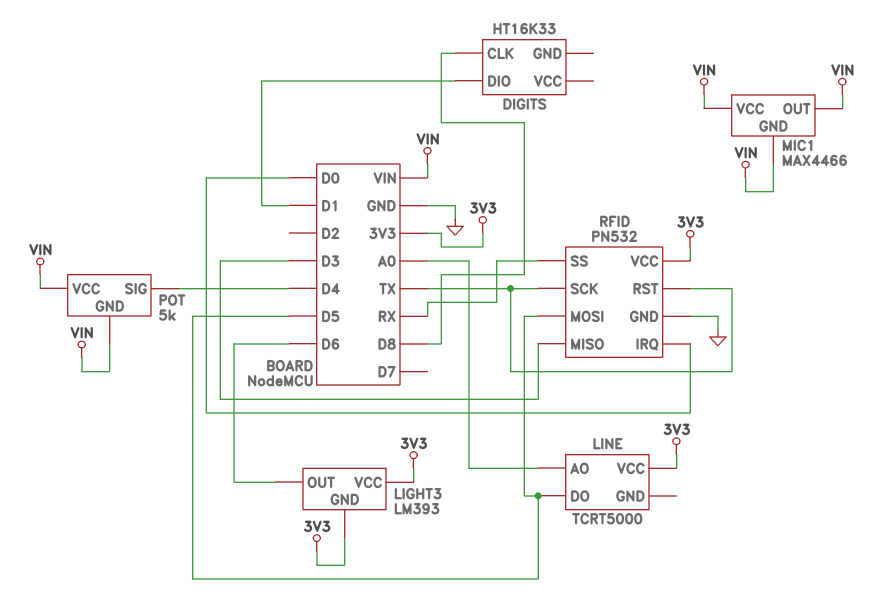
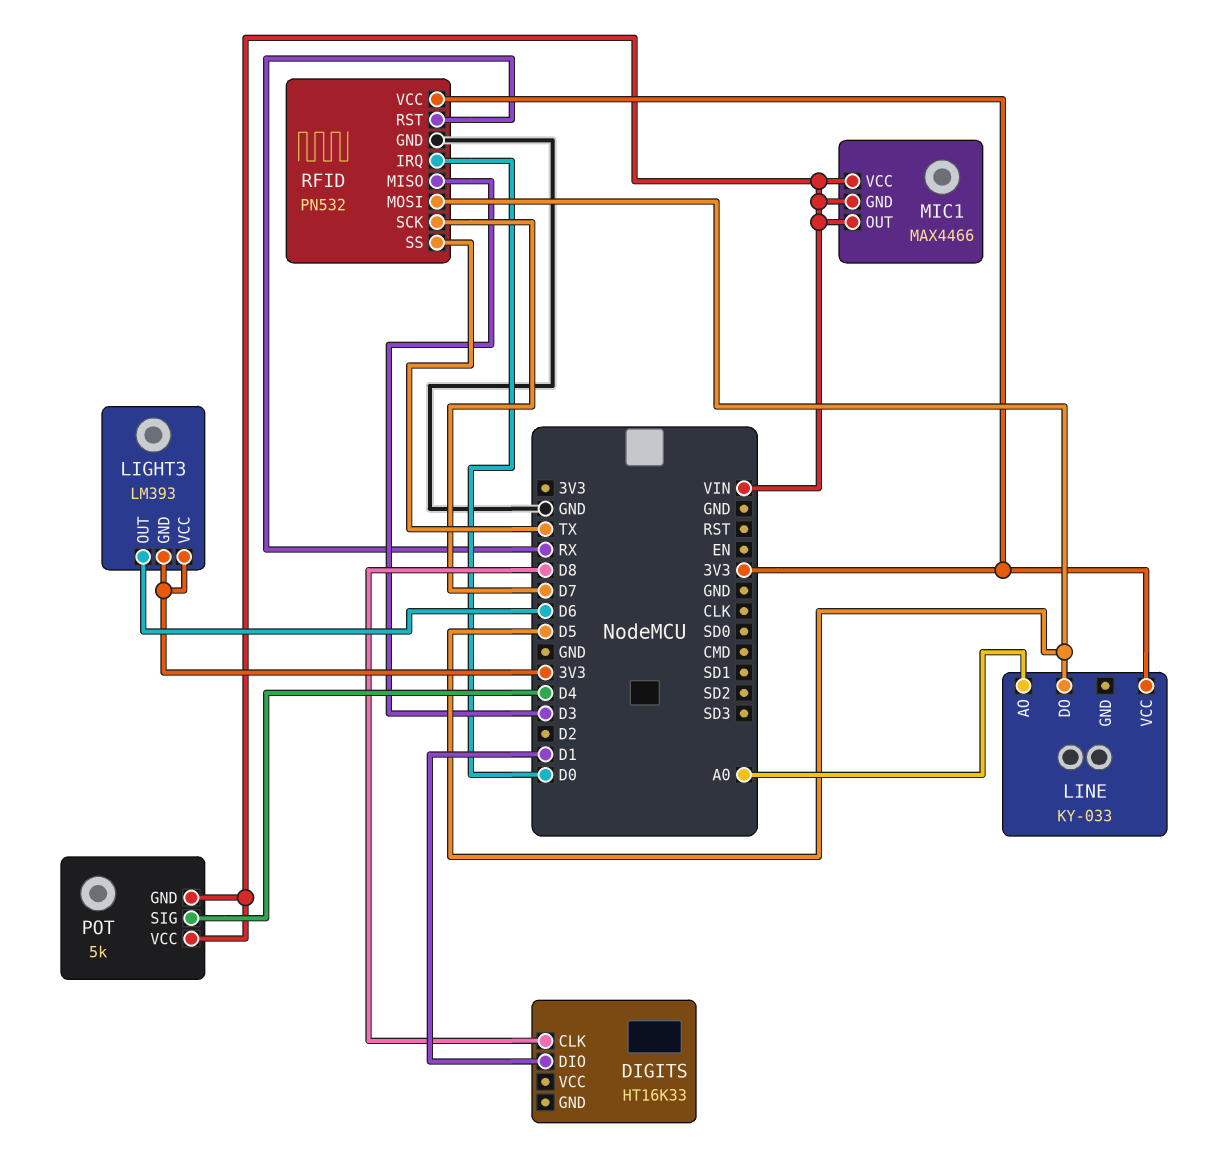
LINE: TCRT5000 -> KY-033
RFID pin RST: TX -> RX
RFID pin SCK: TX -> D7
RFID pin SS: RX -> TX

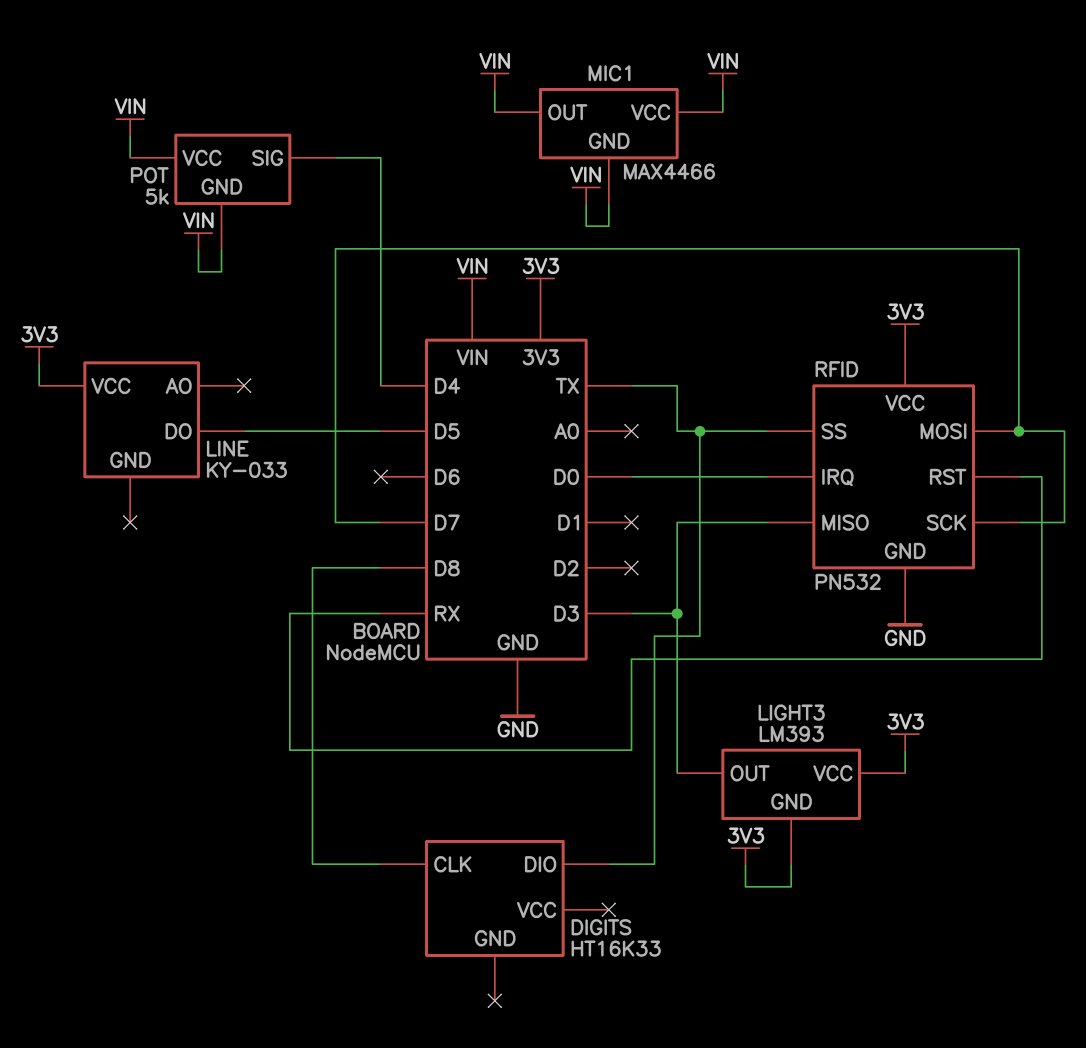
DIGITS pin DIO: D1 -> TX
LIGHT3 pin OUT: D6 -> D3
LINE pin AO: A0 -> none
RFID pin MOSI: D5 -> D7

